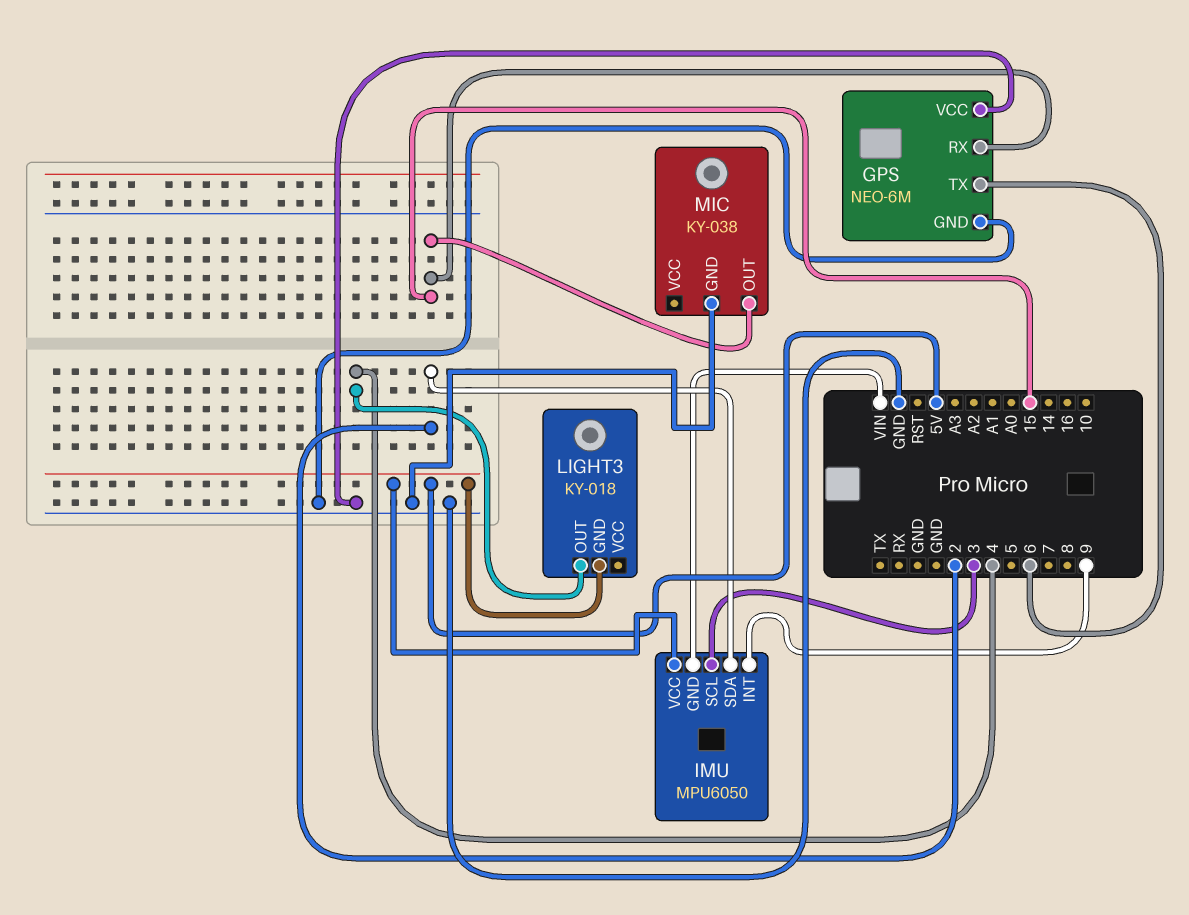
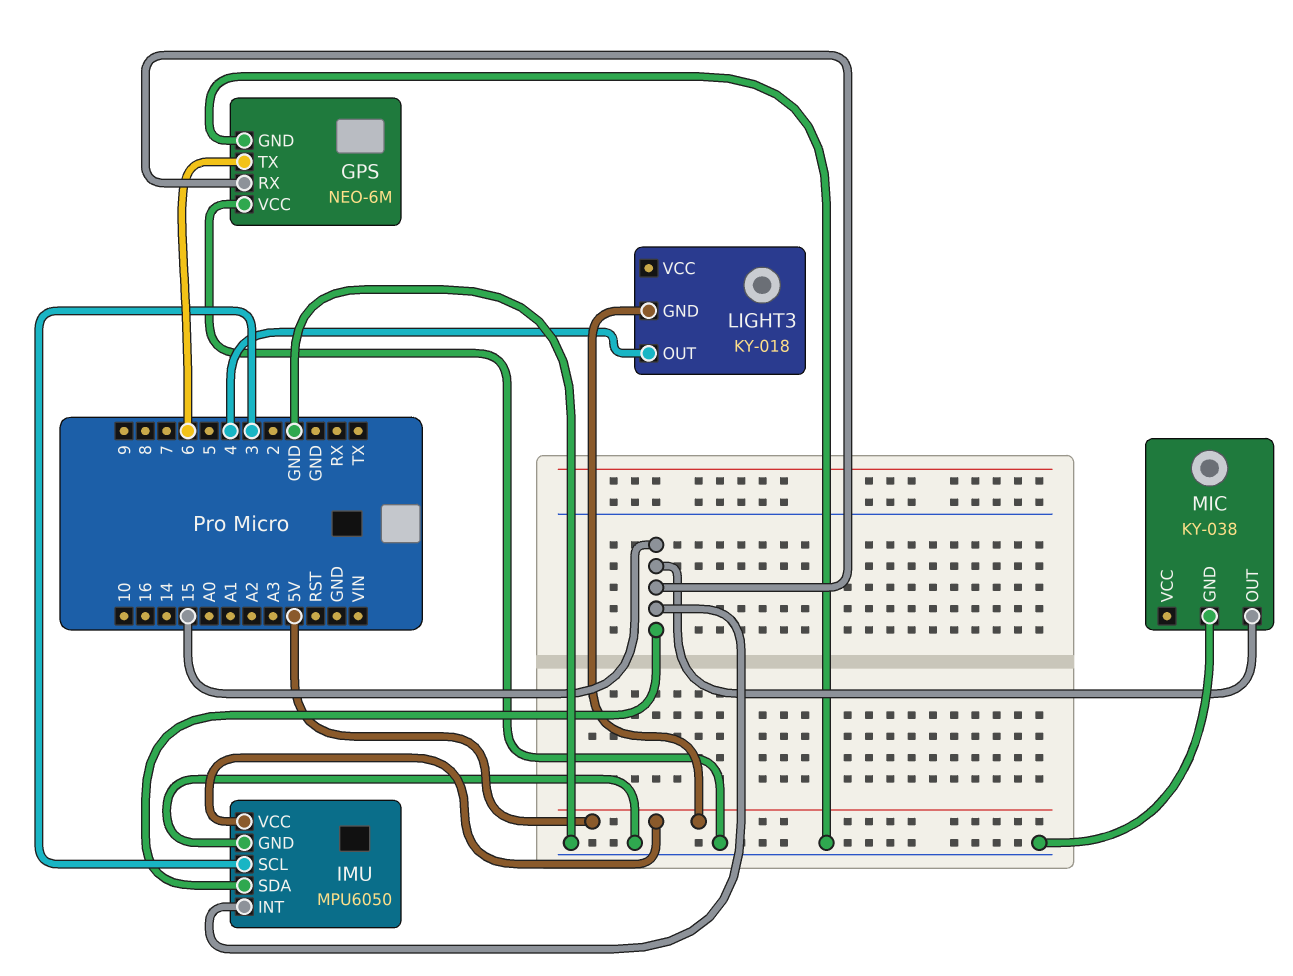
IMU pin GND: VIN -> GND
IMU pin INT: 9 -> 15
IMU pin SDA: 2 -> 15

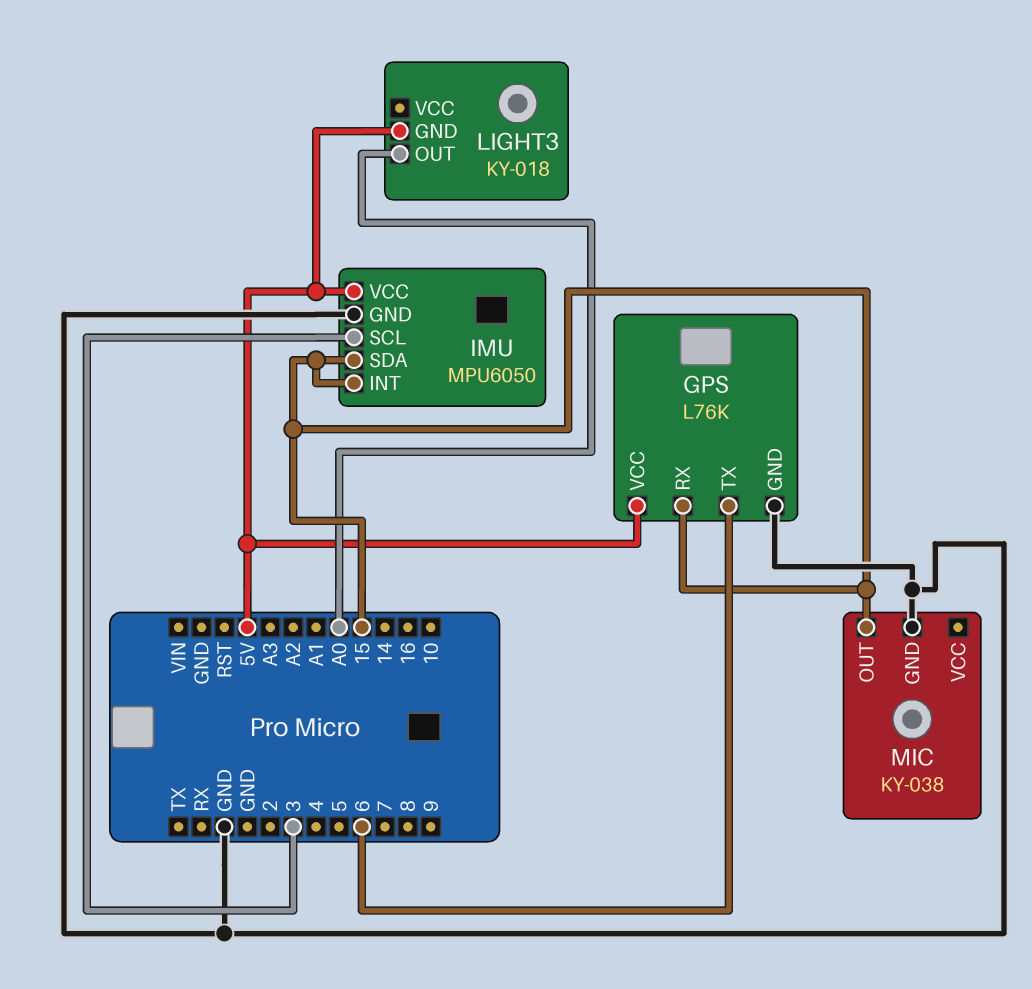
GPS: NEO-6M -> L76K
GPS pin VCC: GND -> 5V
LIGHT3 pin OUT: 4 -> A0

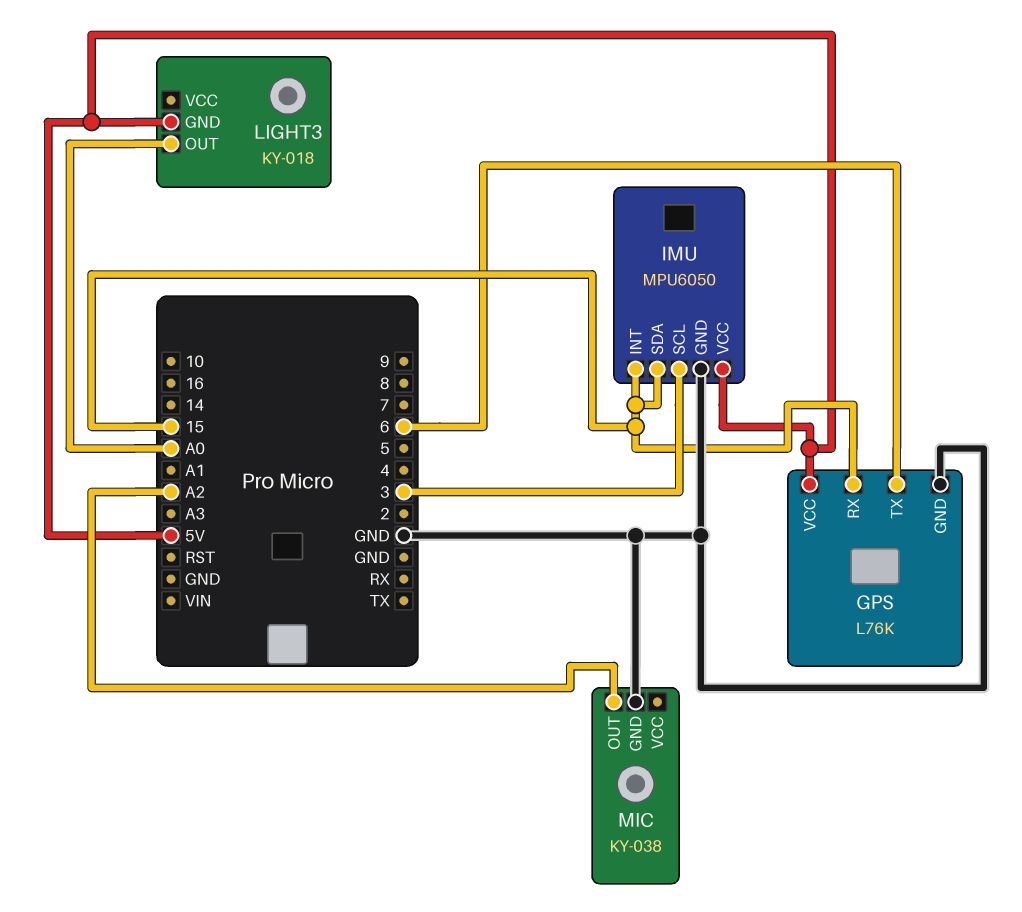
MIC pin OUT: 15 -> A2

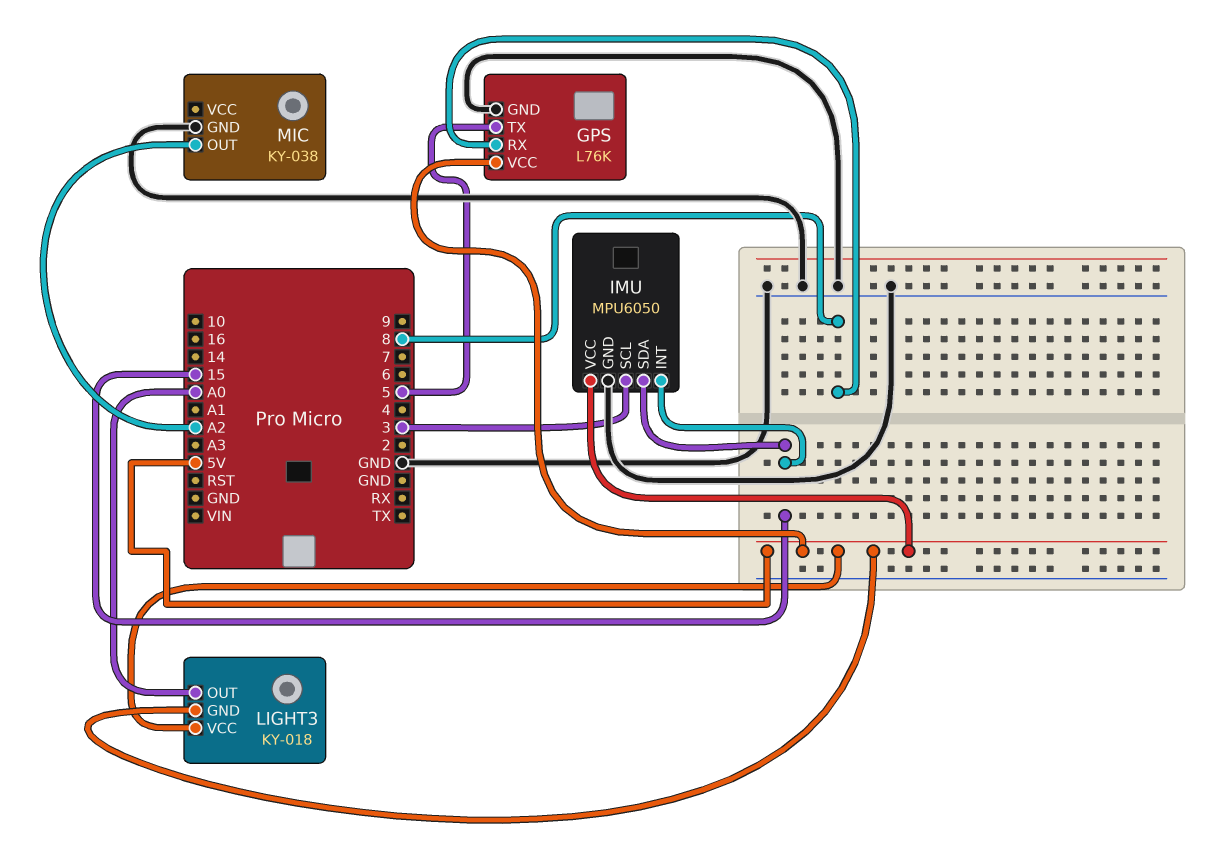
GPS pin RX: 15 -> 8
GPS pin TX: 6 -> 5
LIGHT3 pin VCC: none -> 5V

